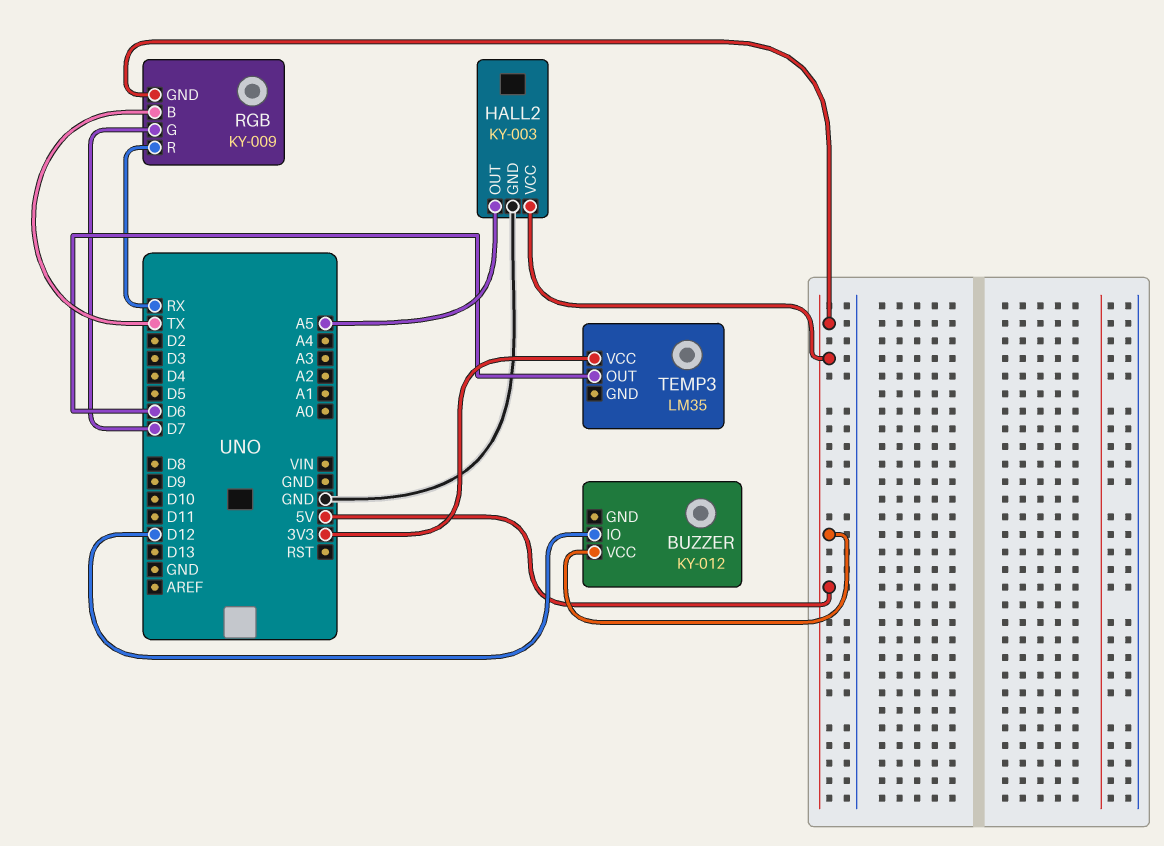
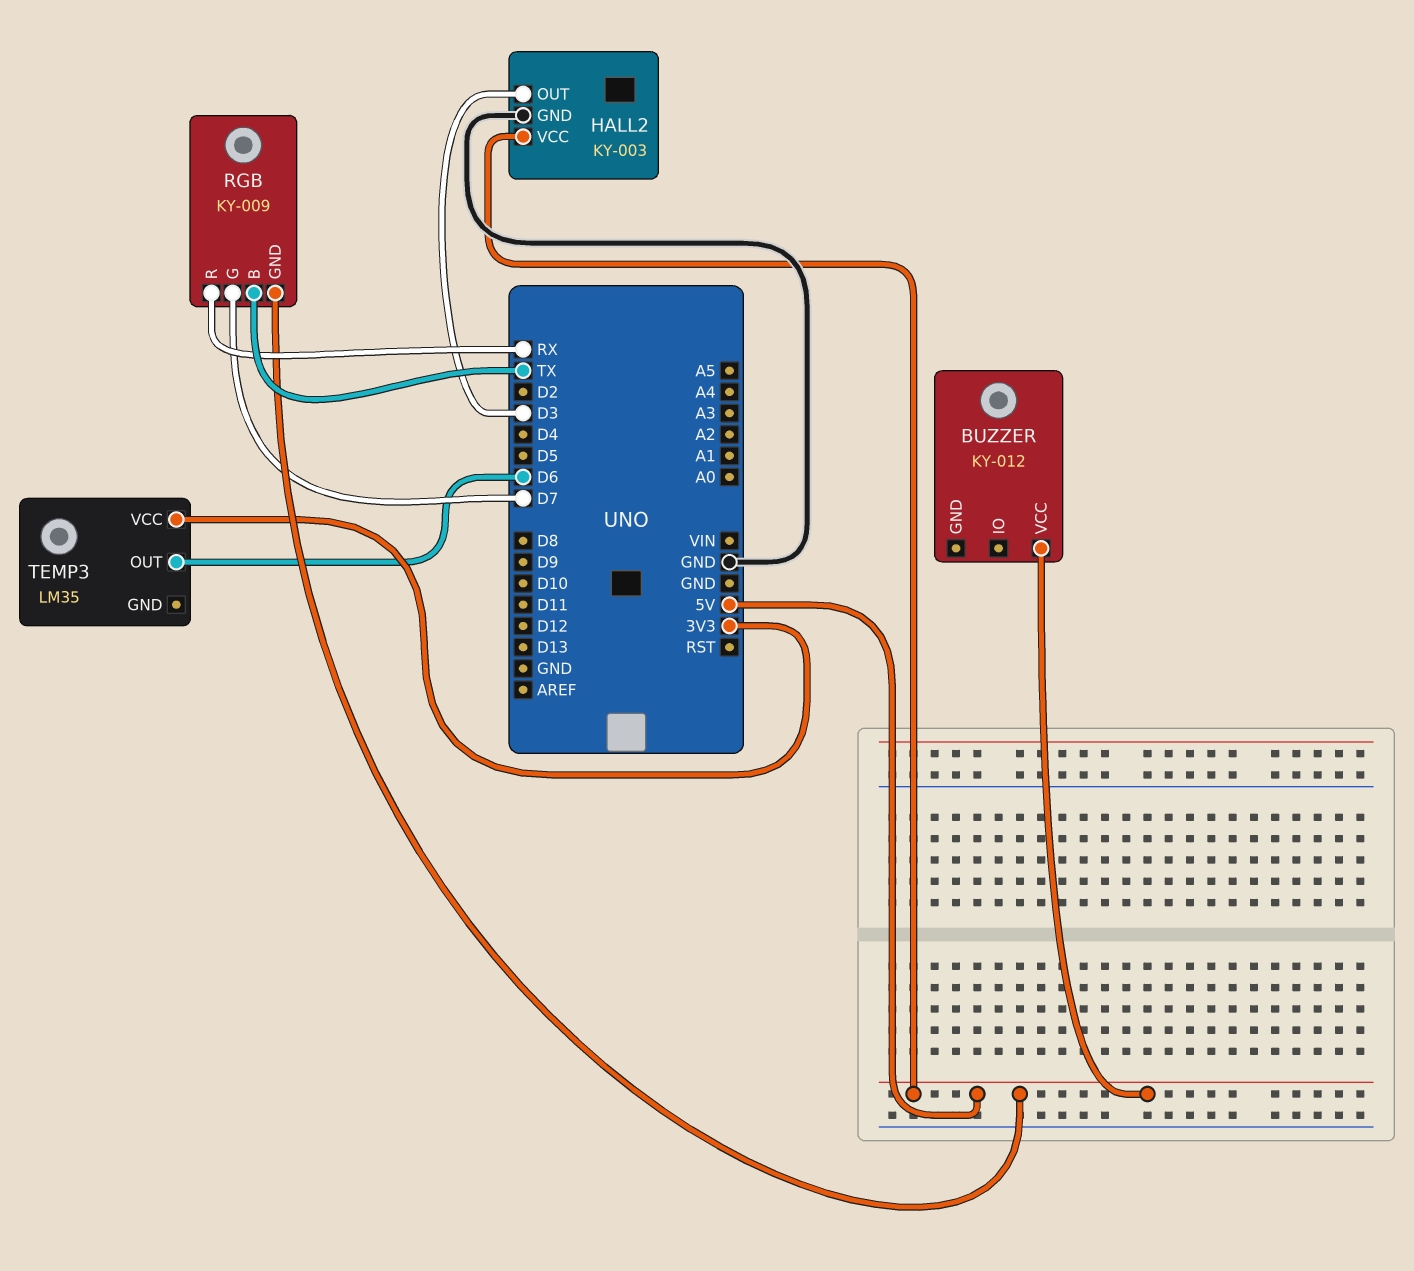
BUZZER pin IO: D12 -> none
HALL2 pin OUT: A5 -> D3

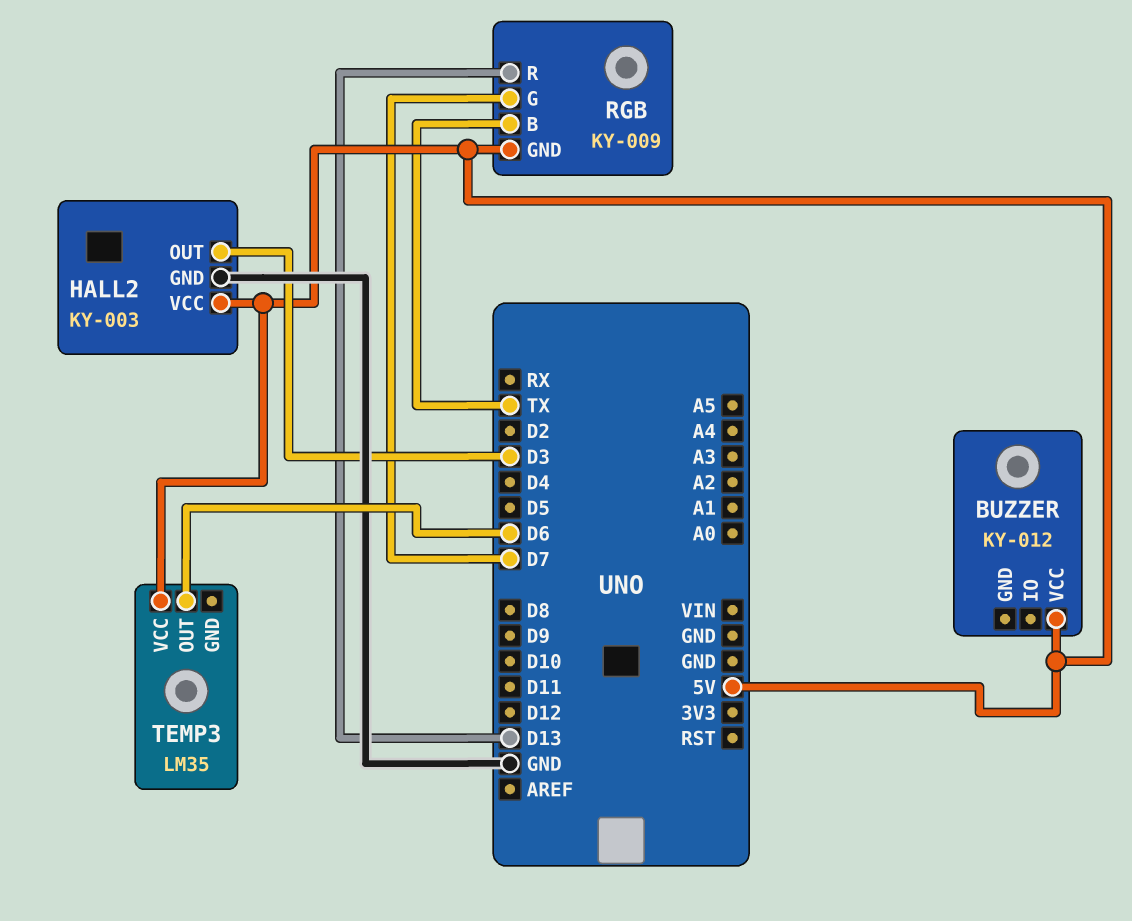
RGB pin R: RX -> D13
TEMP3 pin VCC: 3V3 -> 5V

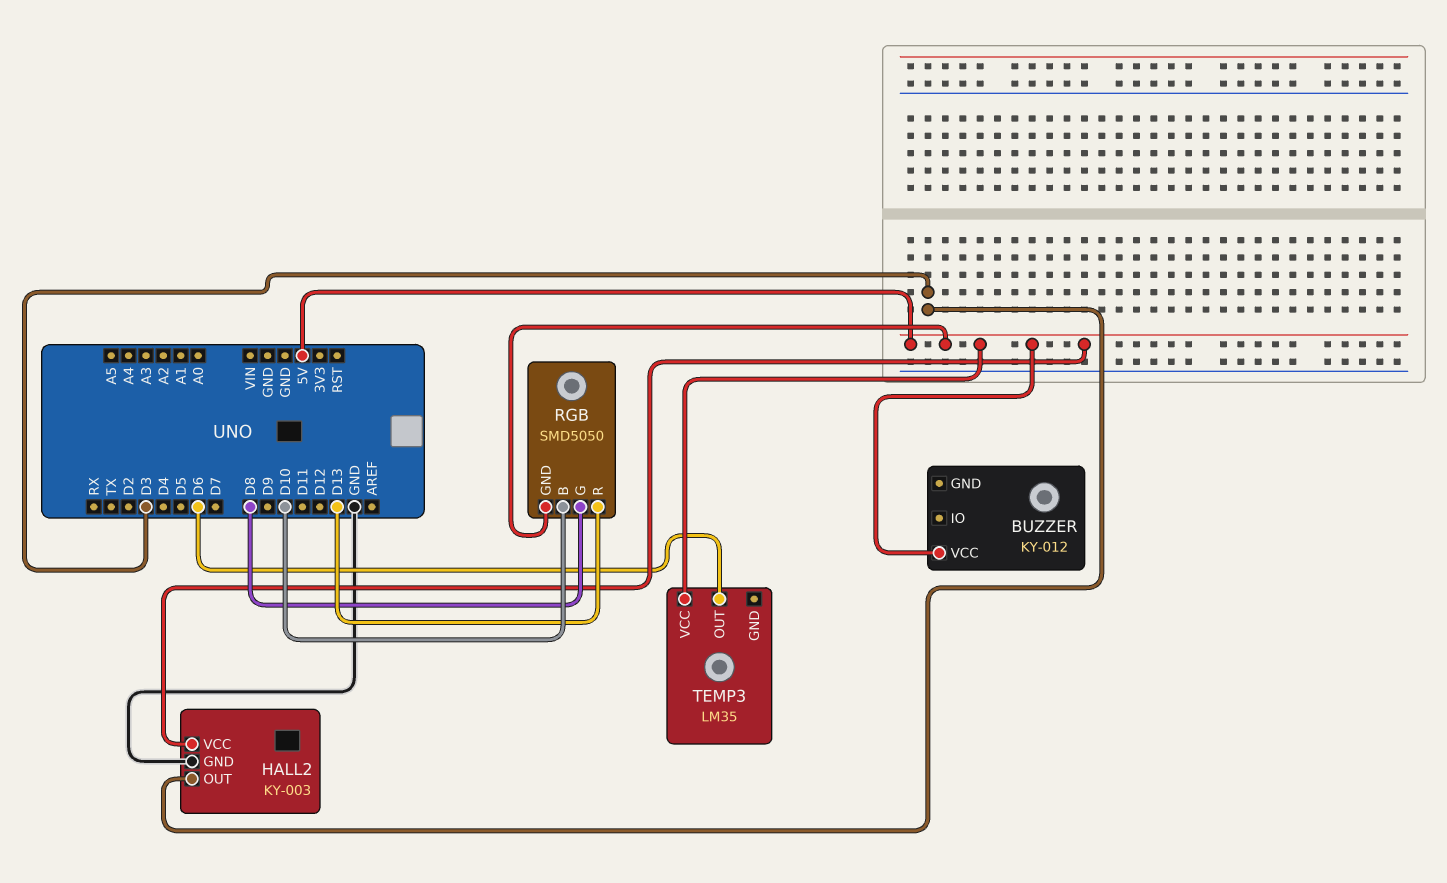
RGB: KY-009 -> SMD5050
RGB pin B: TX -> D10
RGB pin G: D7 -> D8

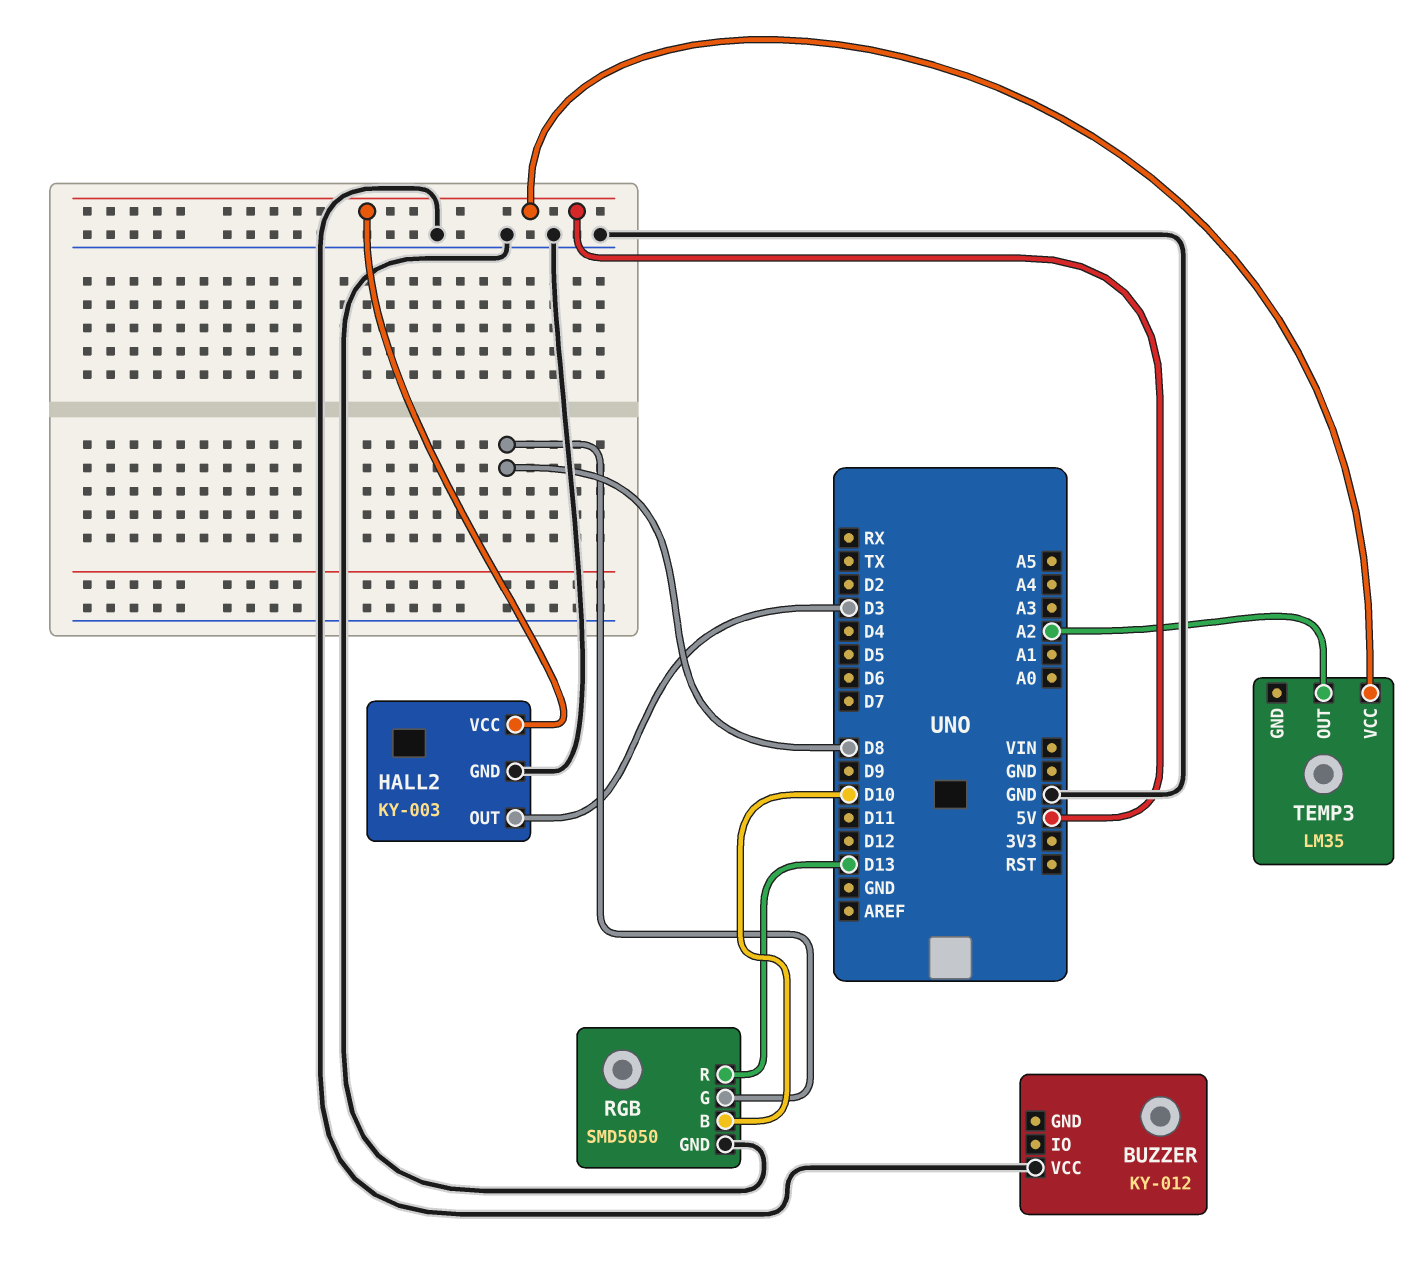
BUZZER pin VCC: 5V -> GND
RGB pin GND: 5V -> GND
TEMP3 pin OUT: D6 -> A2

